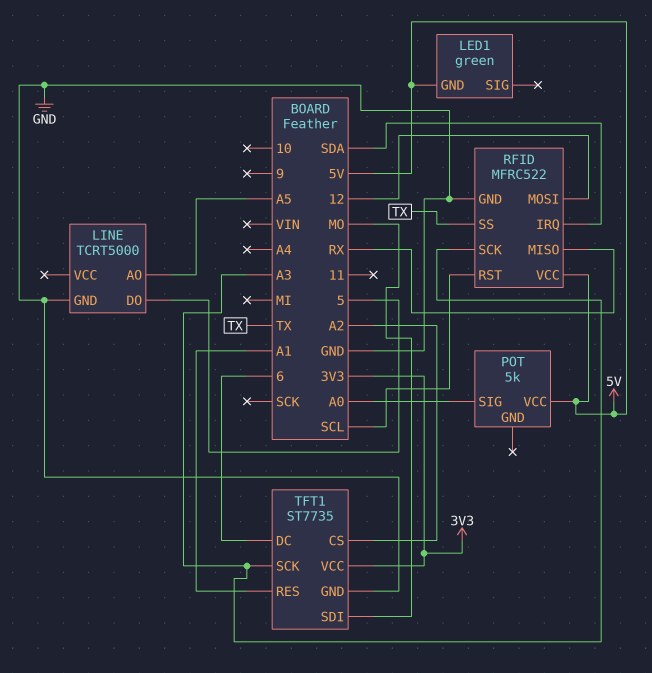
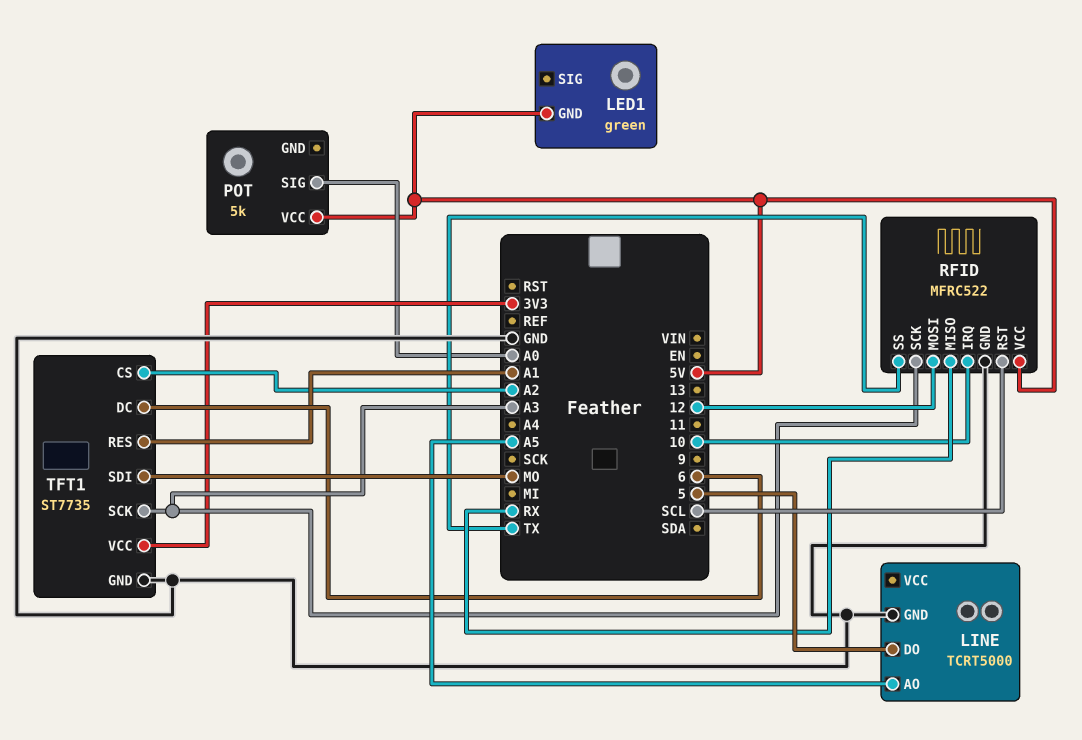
RFID pin IRQ: SDA -> 10

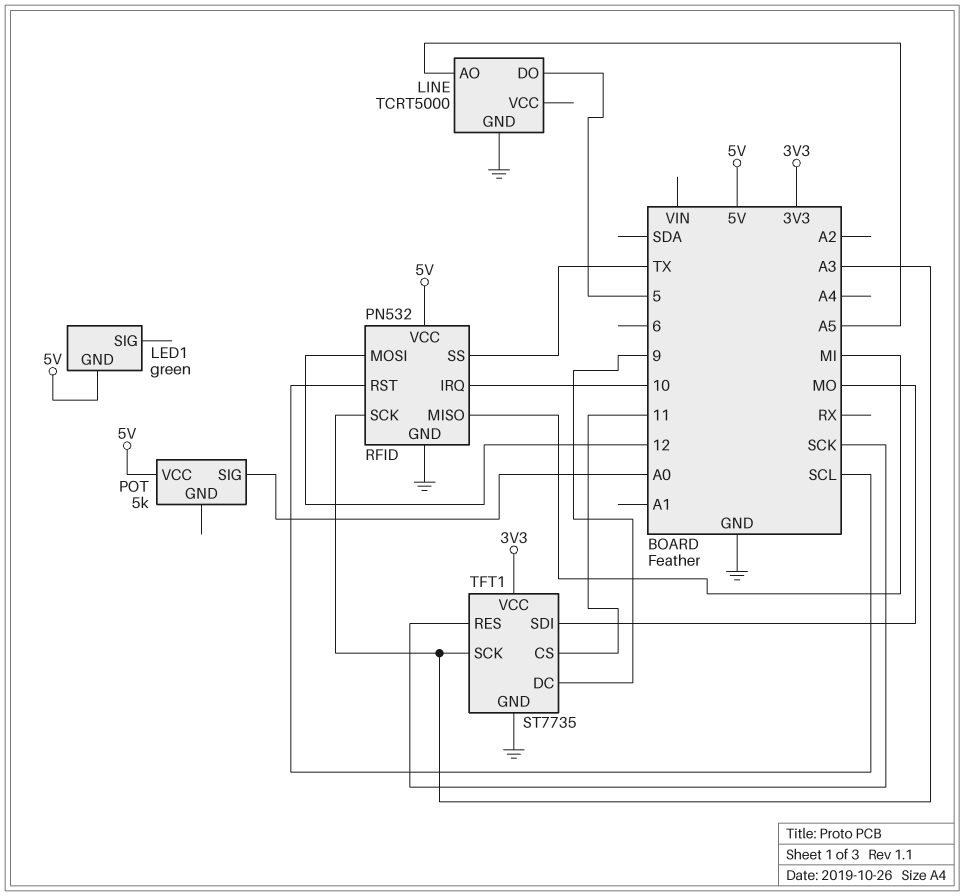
RFID: MFRC522 -> PN532
RFID pin MISO: RX -> MI
TFT1 pin CS: A2 -> 11
TFT1 pin DC: 6 -> 9
TFT1 pin RES: A1 -> SCK

